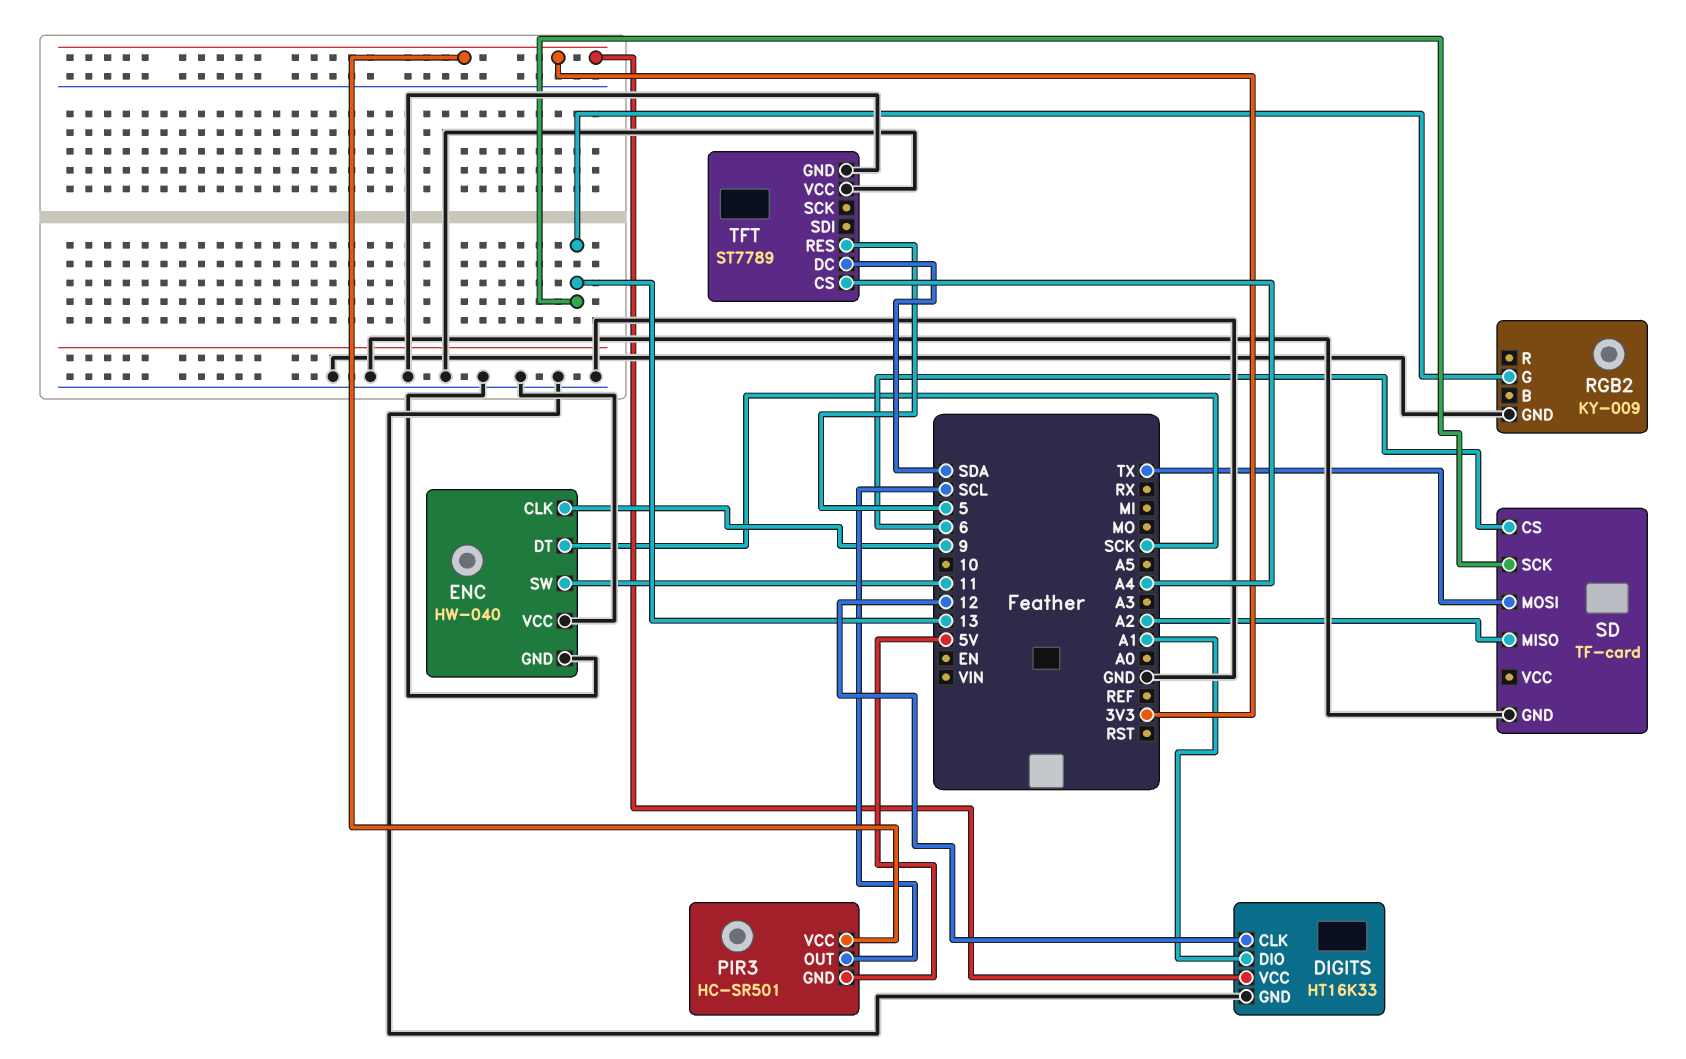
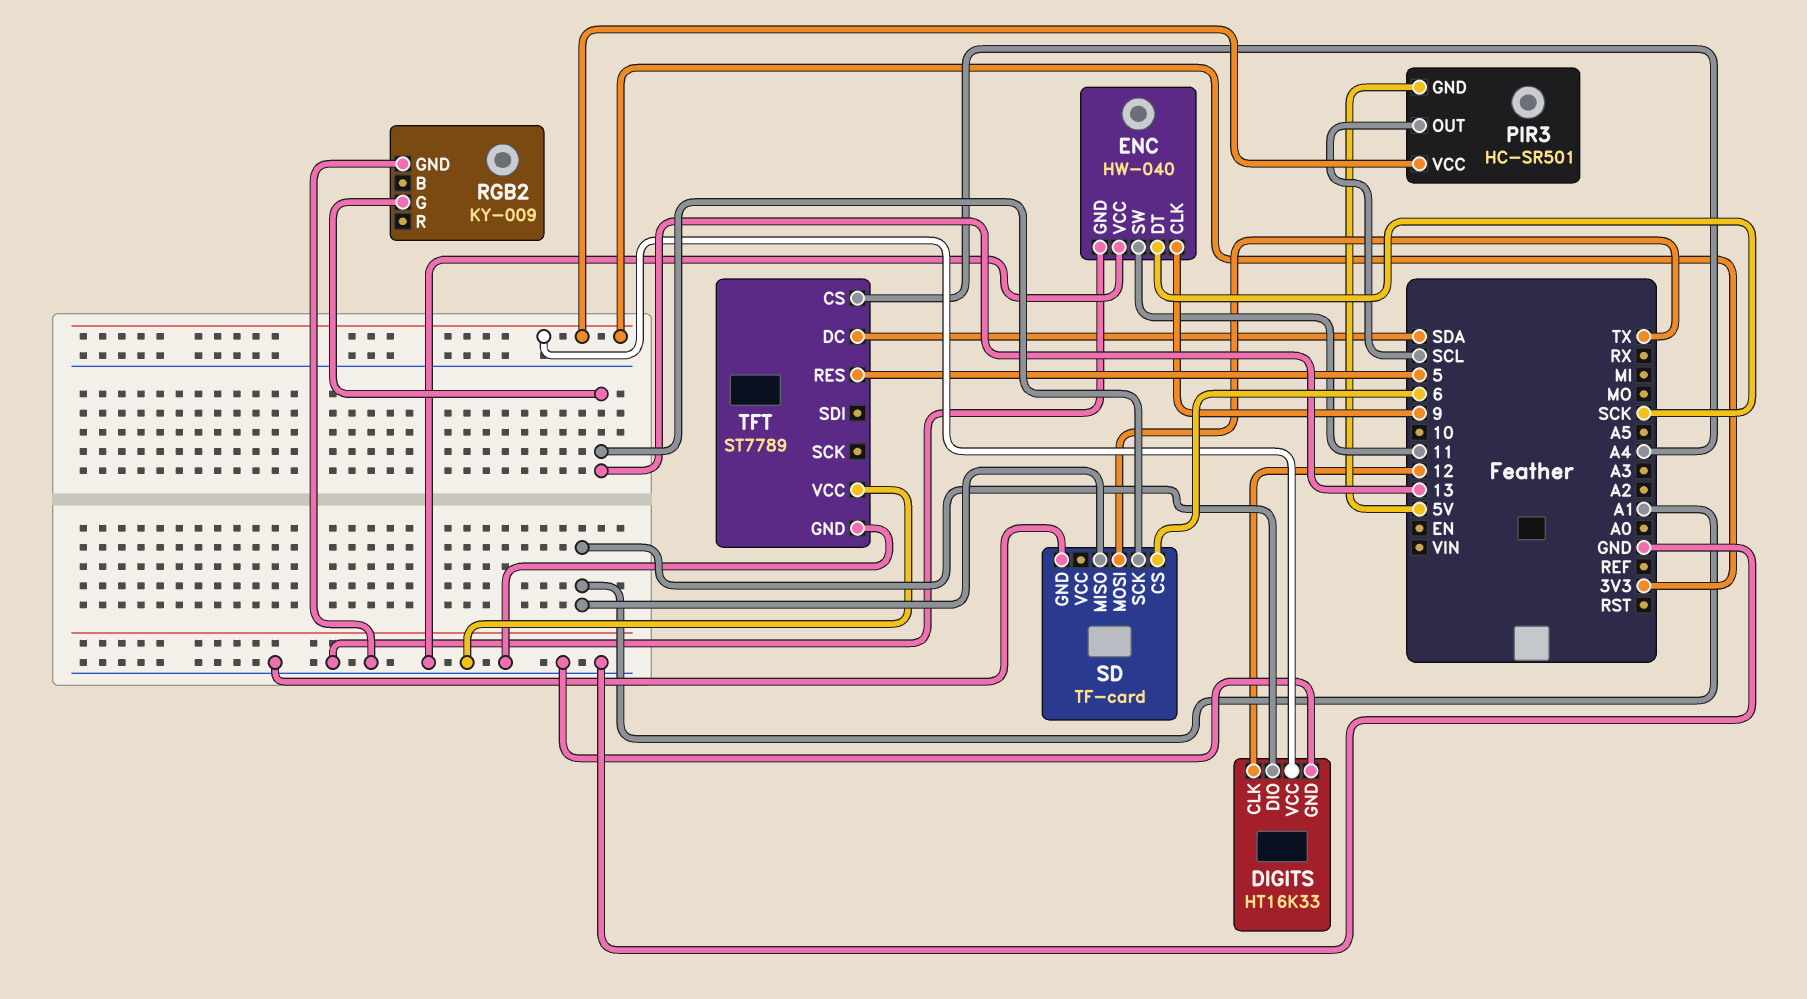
SD pin MISO: A2 -> A1

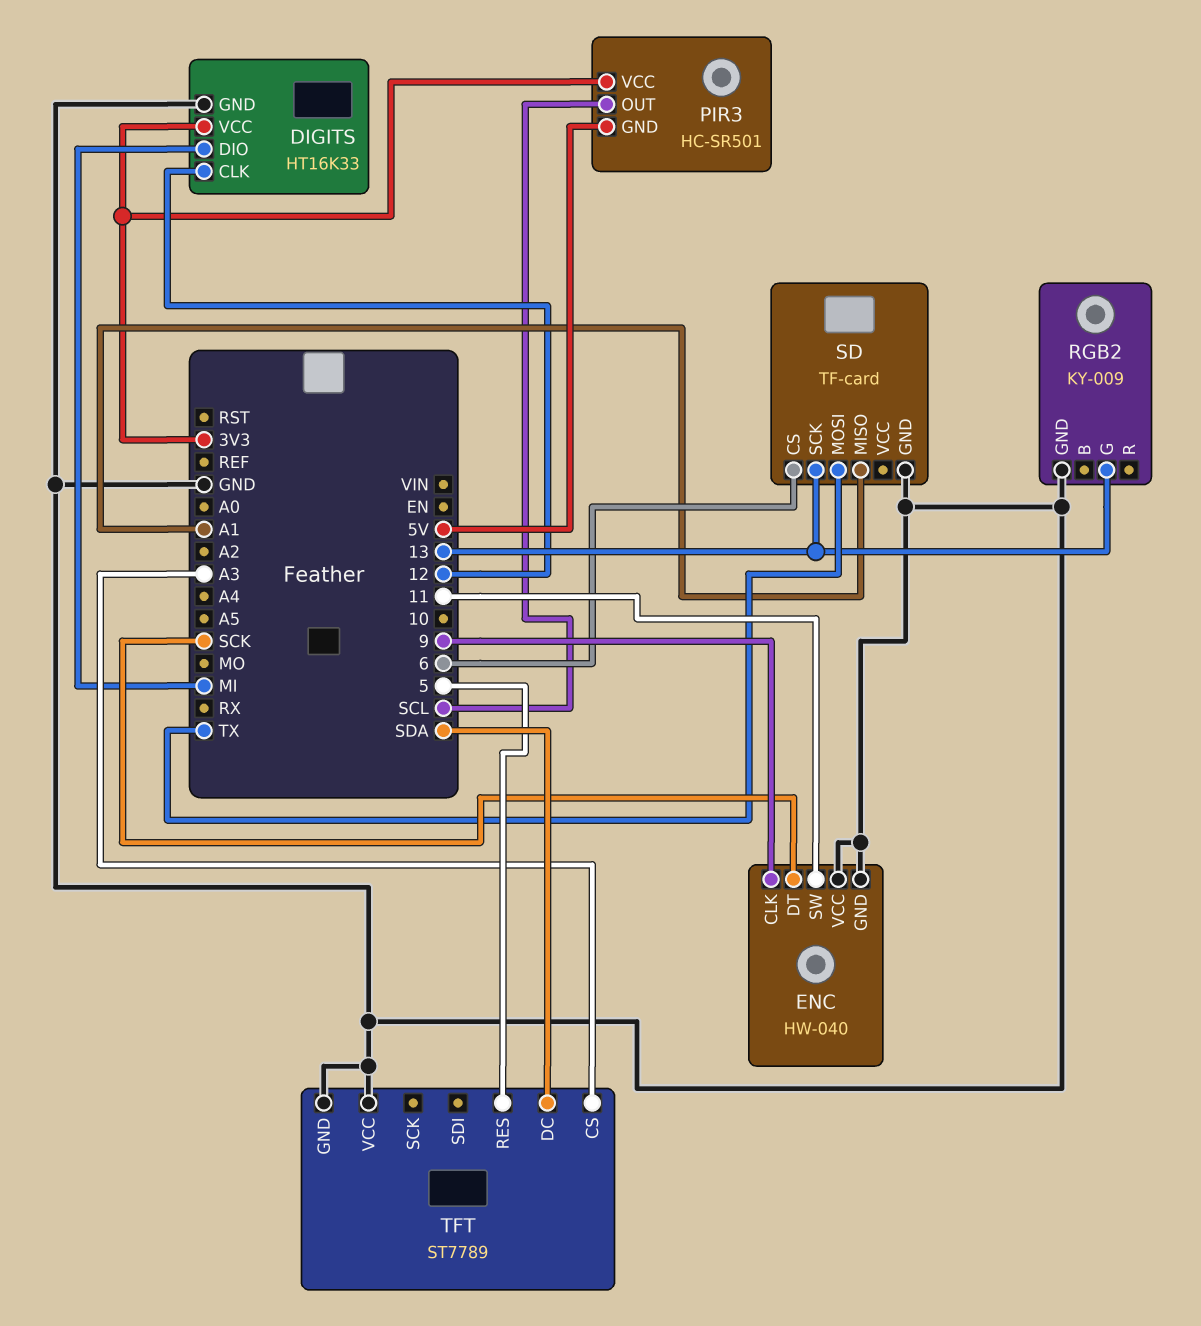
DIGITS pin DIO: A1 -> MI
TFT pin CS: A4 -> A3

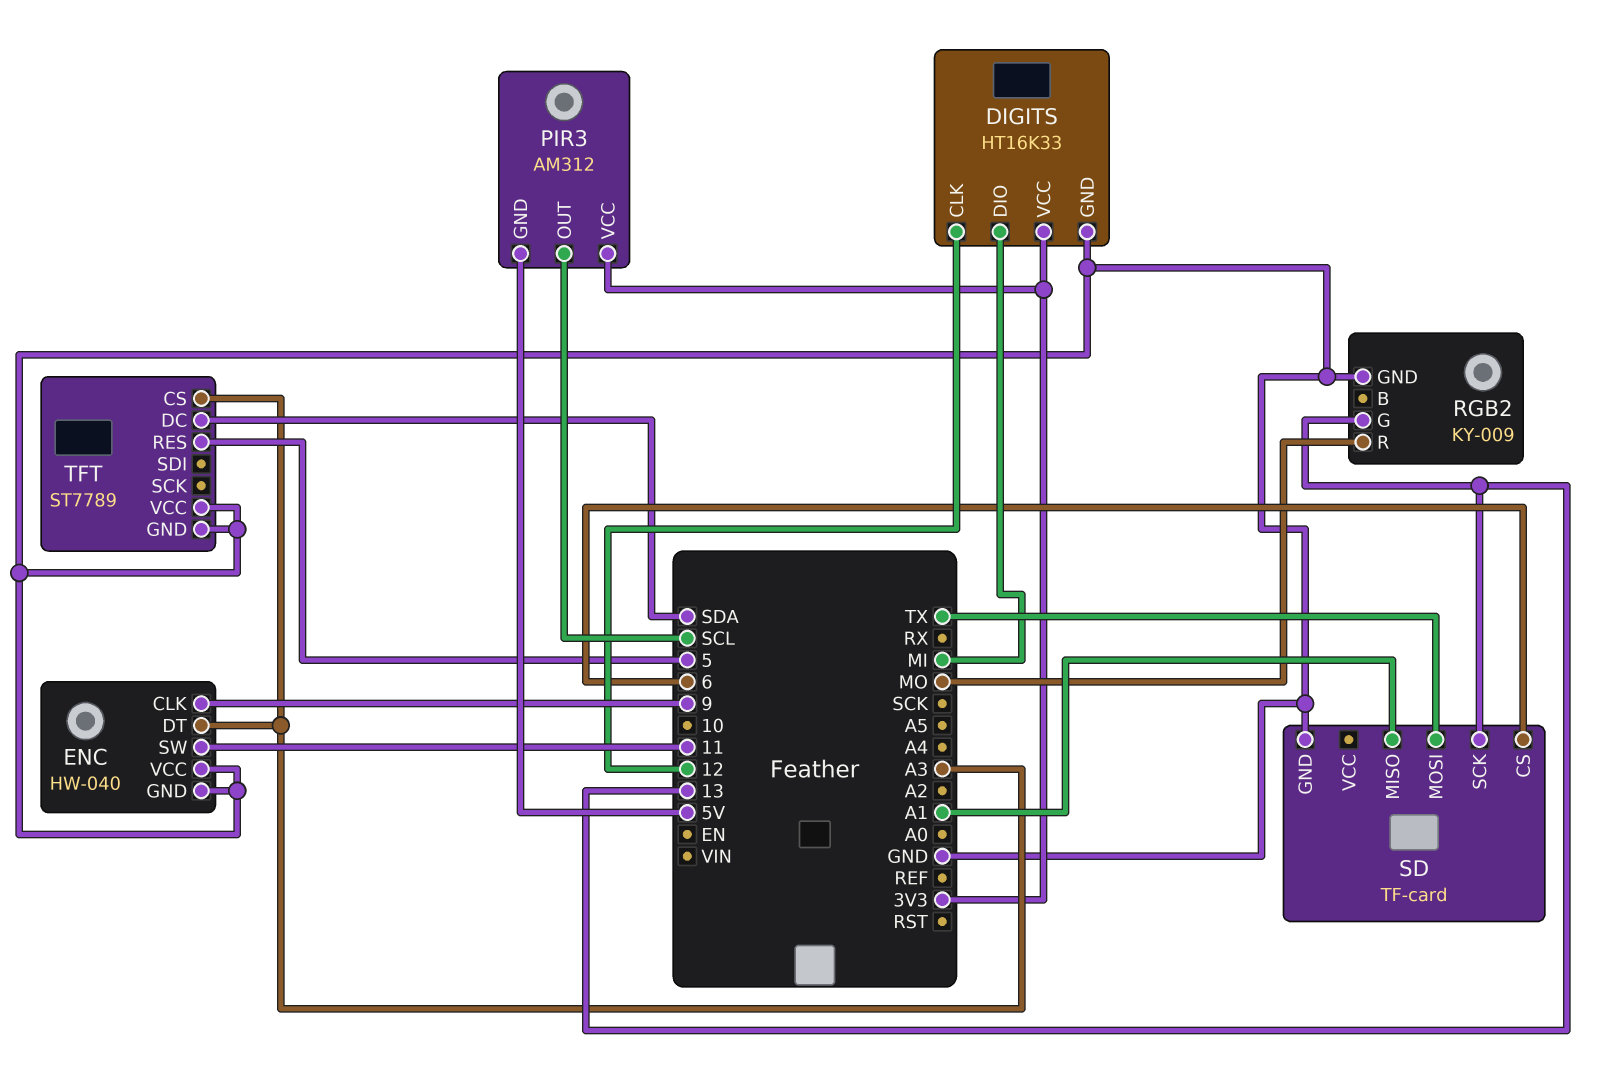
ENC pin DT: SCK -> A3
PIR3: HC-SR501 -> AM312
RGB2 pin R: none -> MO

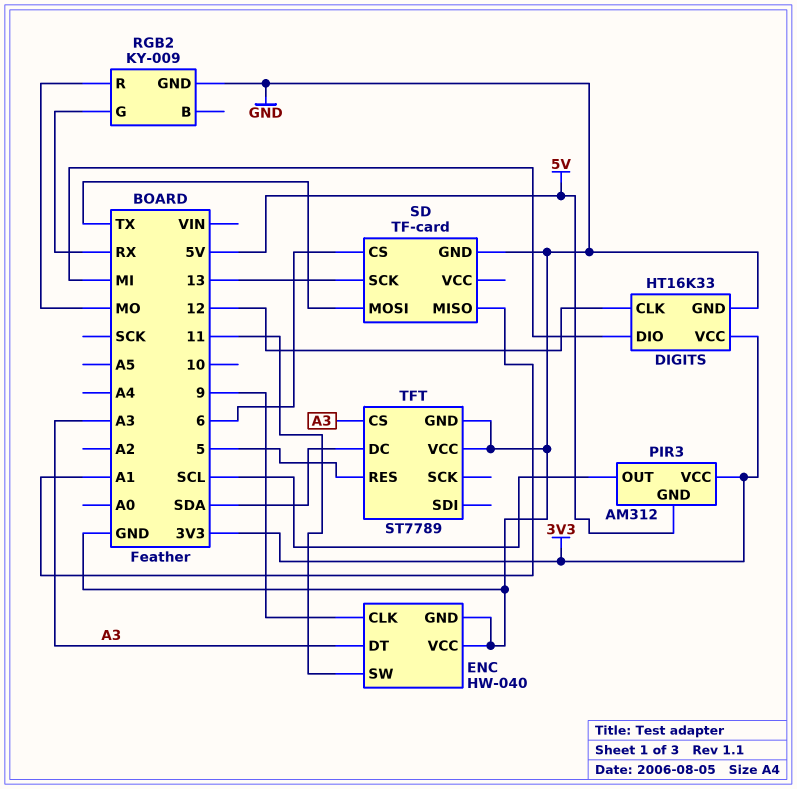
RGB2 pin G: 13 -> RX

